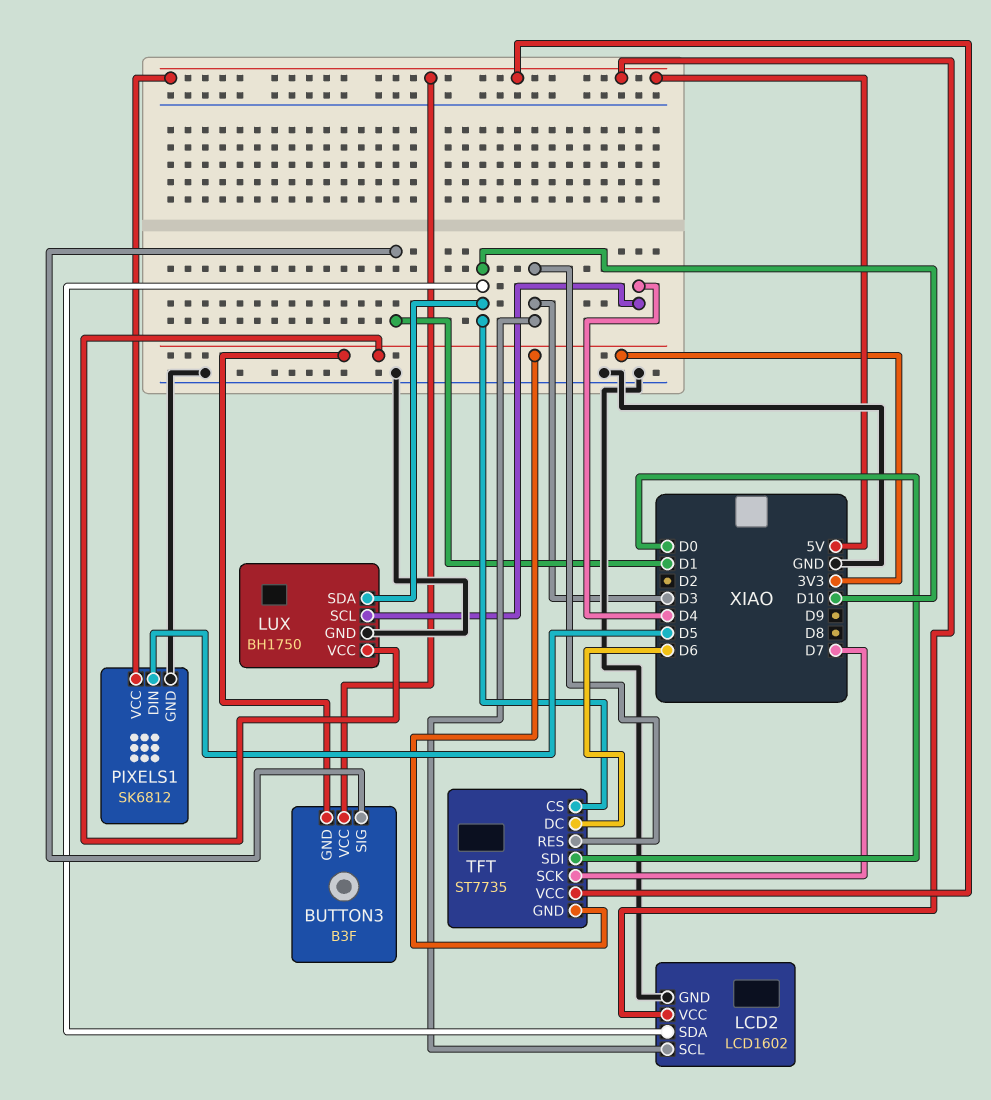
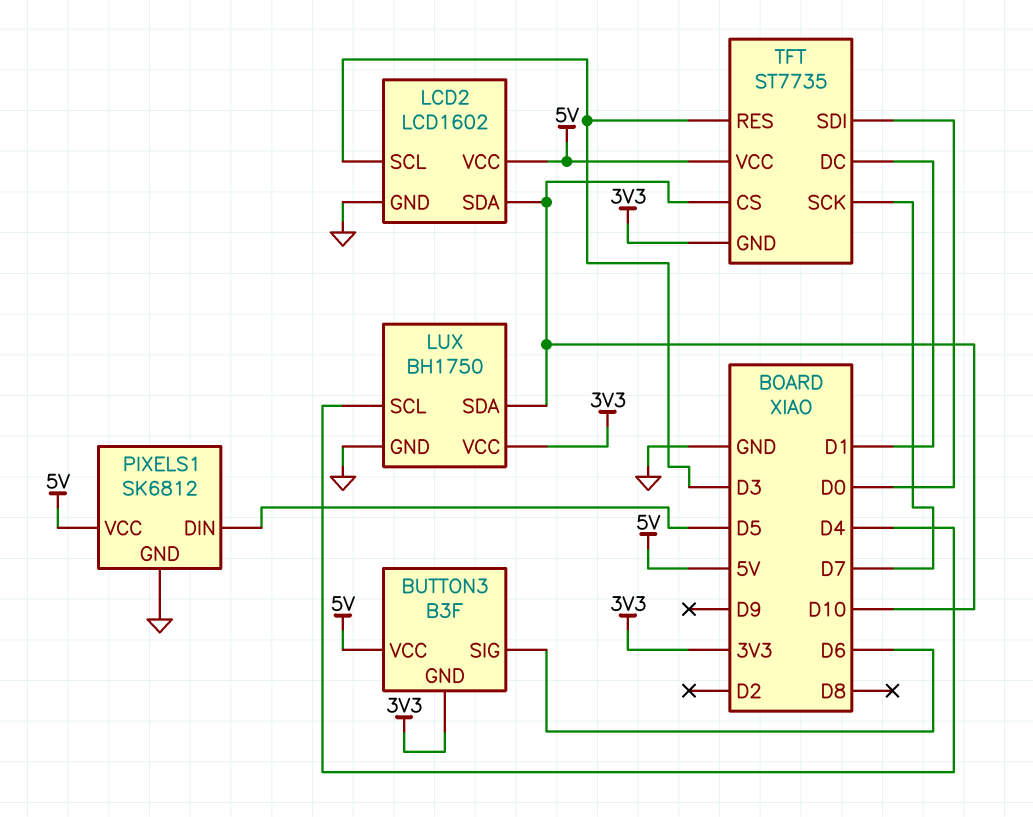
BUTTON3 pin SIG: D1 -> D6
TFT pin DC: D6 -> D1

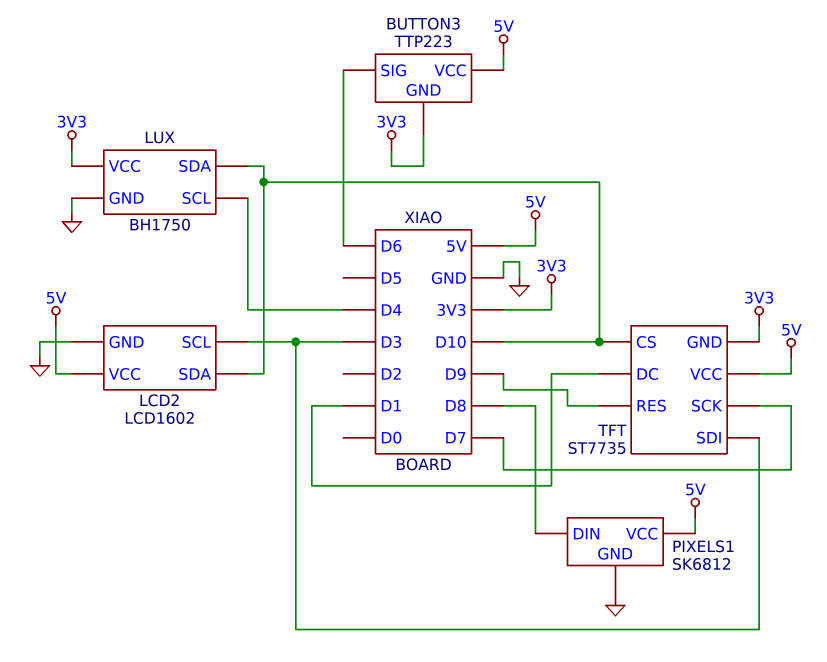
BUTTON3: B3F -> TTP223
PIXELS1 pin DIN: D5 -> D8
TFT pin RES: D3 -> D9
TFT pin SDI: D0 -> D3

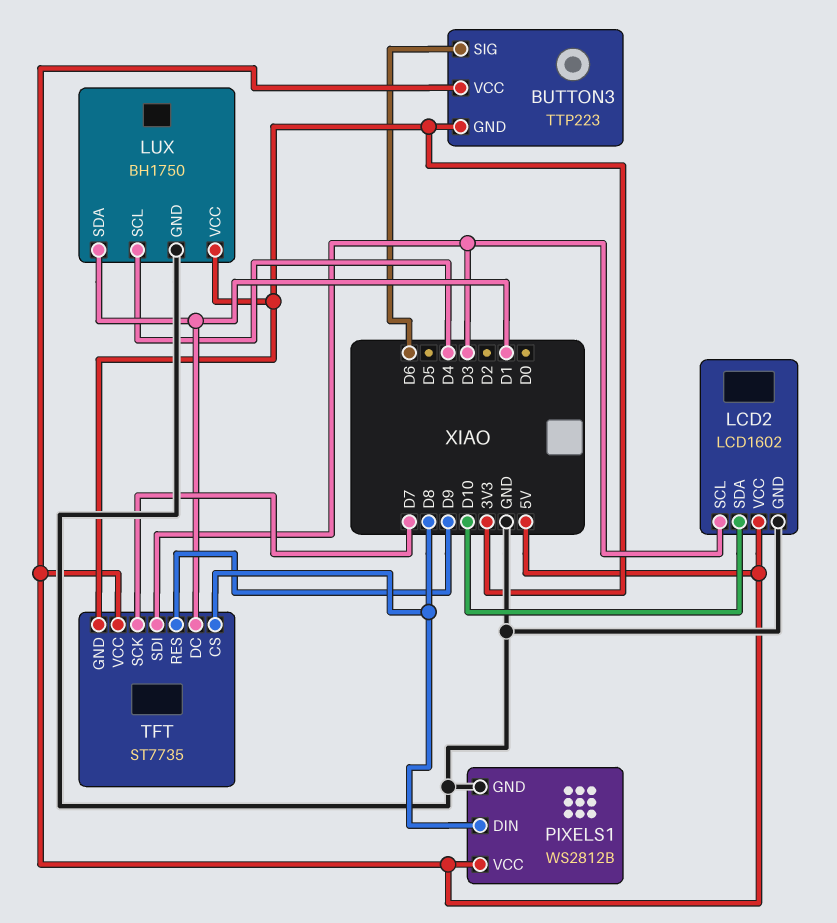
LUX pin SDA: D10 -> D1
PIXELS1: SK6812 -> WS2812B
TFT pin CS: D10 -> D8

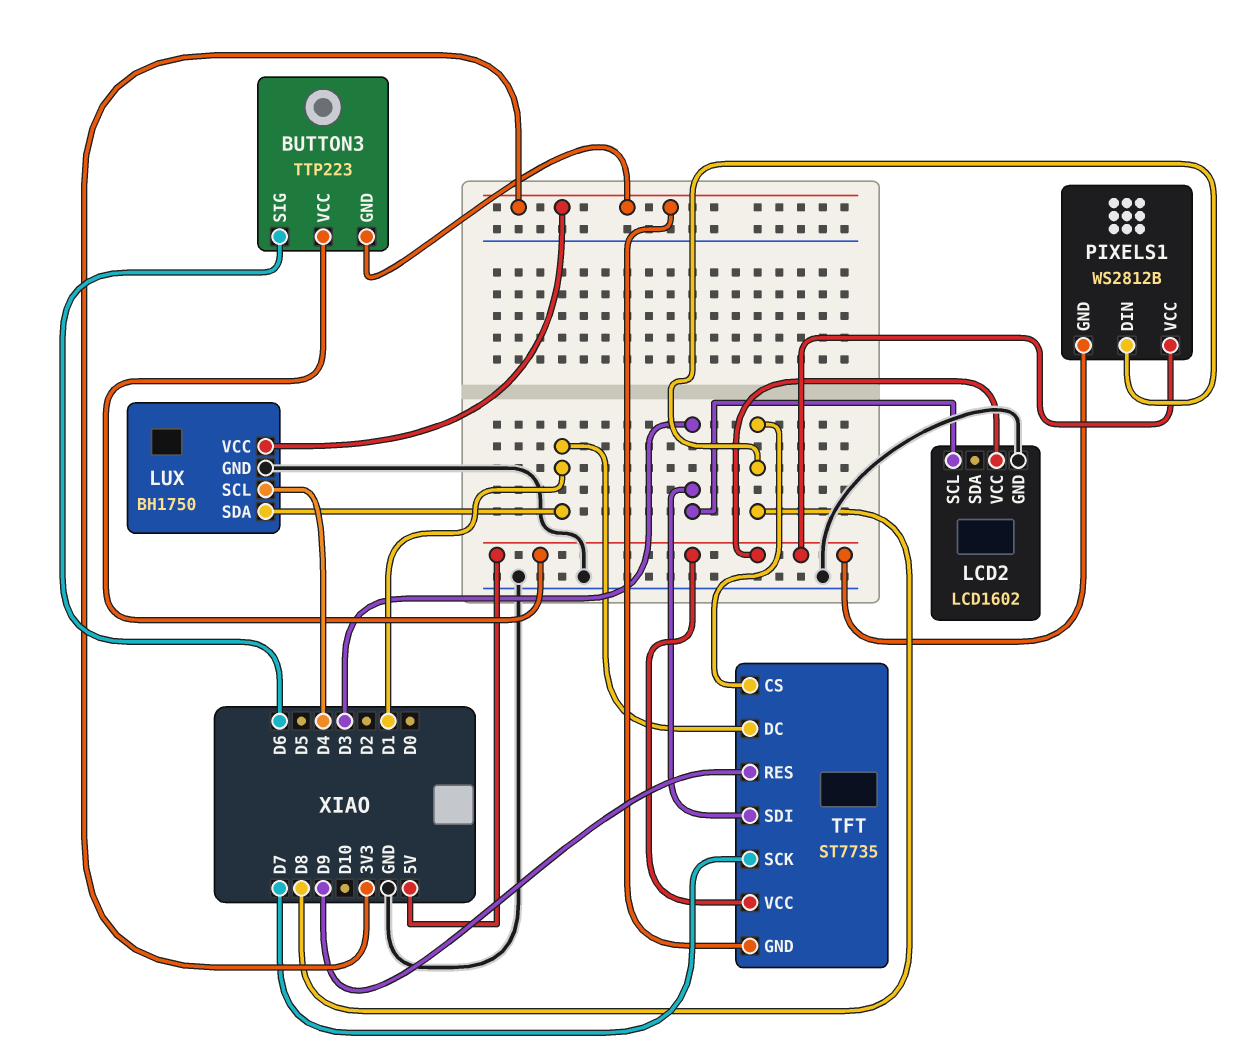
LCD2 pin SDA: D10 -> none
PIXELS1 pin GND: GND -> 5V

